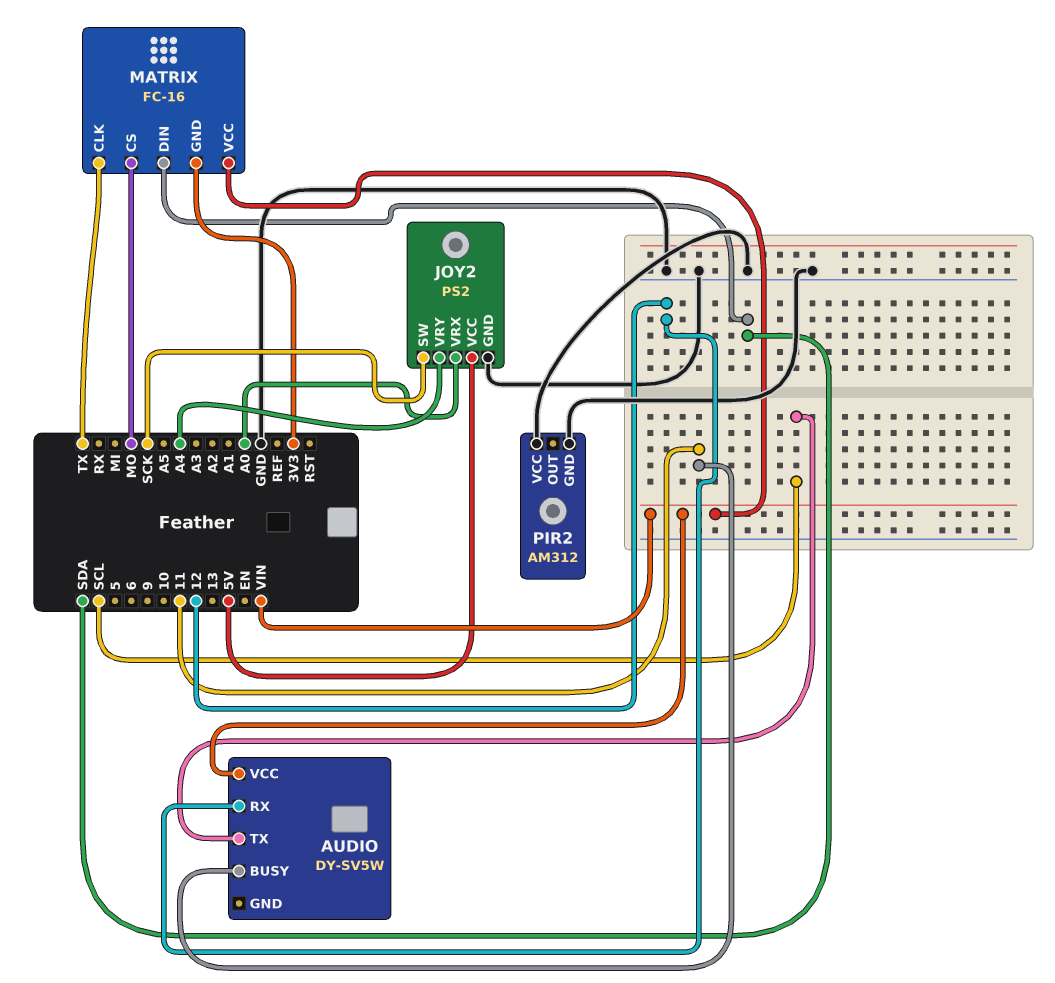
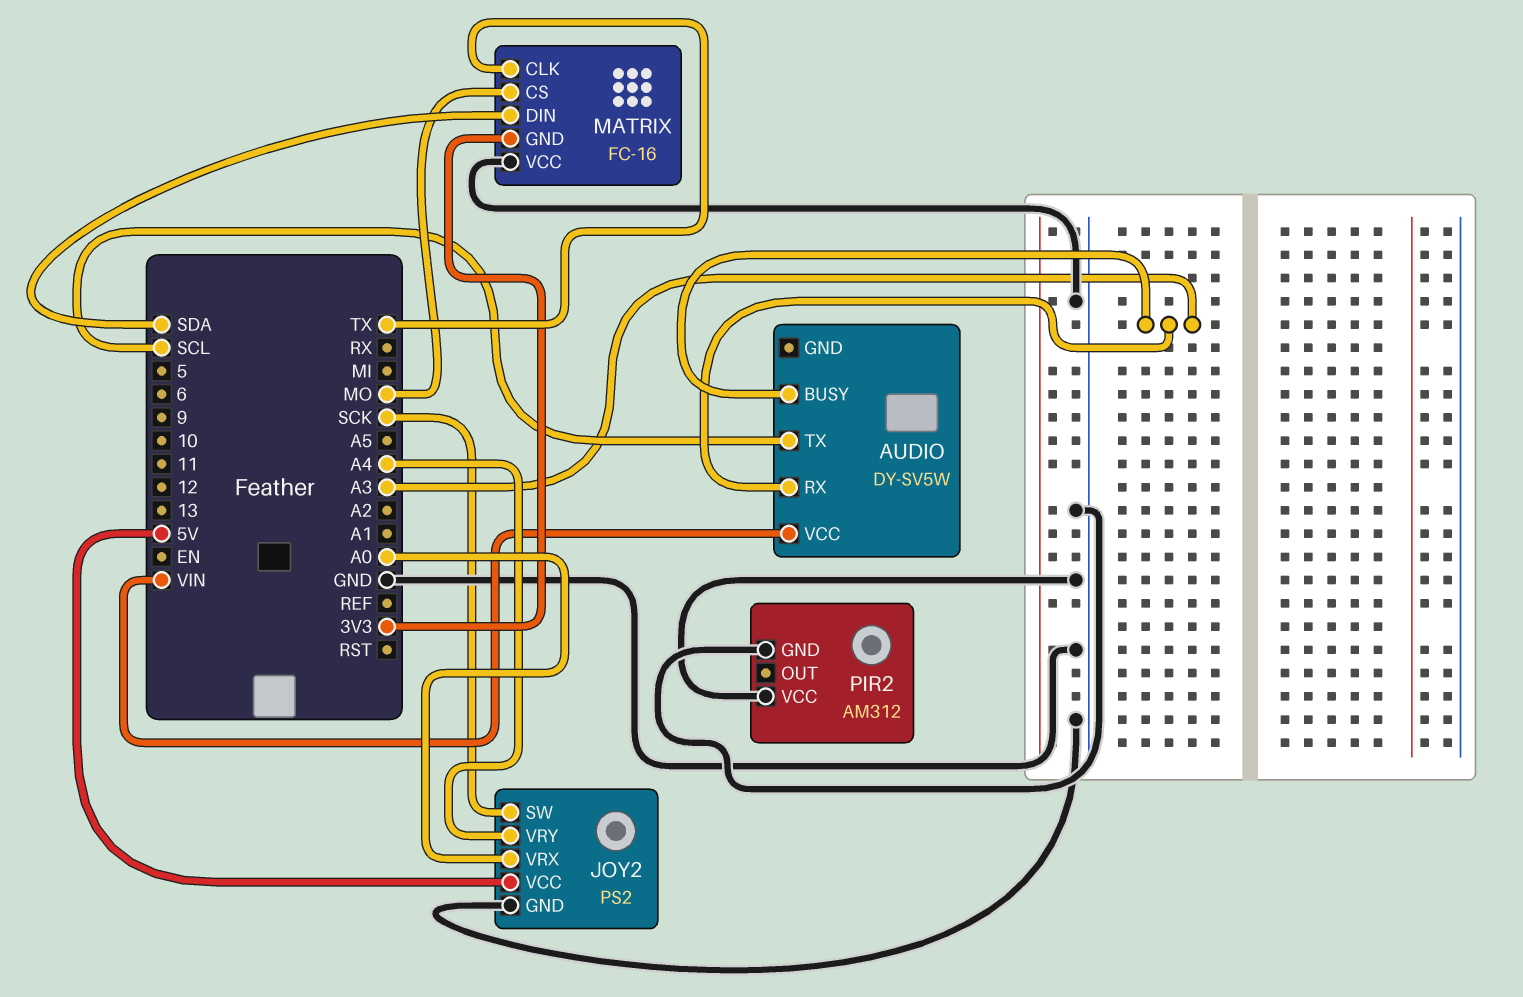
AUDIO pin BUSY: 11 -> A3
AUDIO pin RX: 12 -> A3
MATRIX pin VCC: VIN -> GND

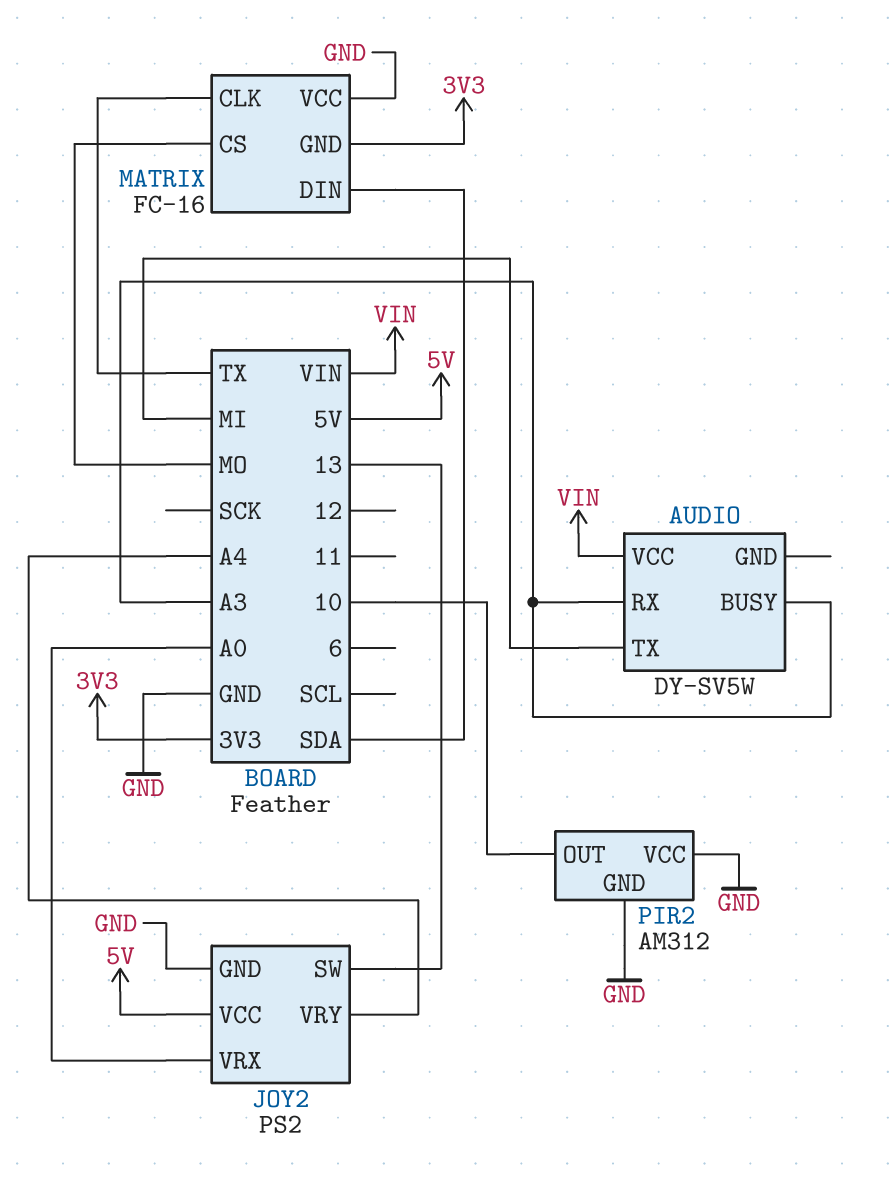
AUDIO pin TX: SCL -> MI
JOY2 pin SW: SCK -> 13
PIR2 pin OUT: none -> 10

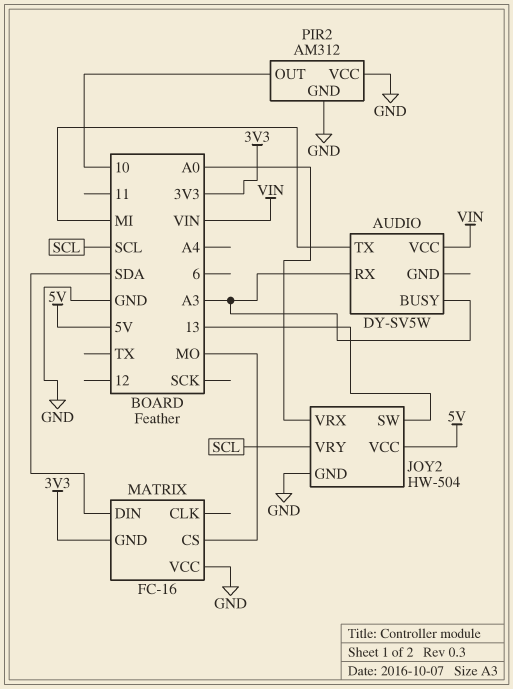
JOY2: PS2 -> HW-504
JOY2 pin VRY: A4 -> SCL
MATRIX pin CLK: TX -> none

